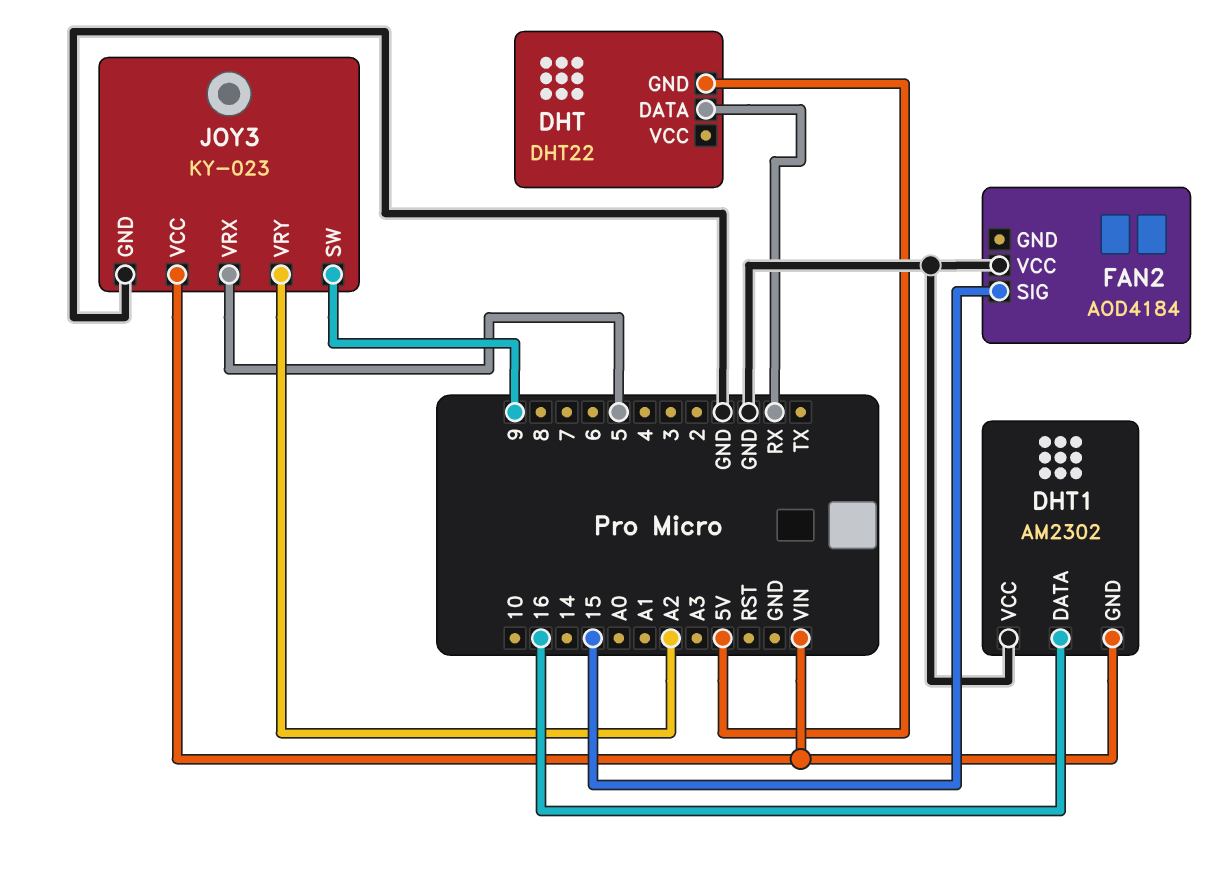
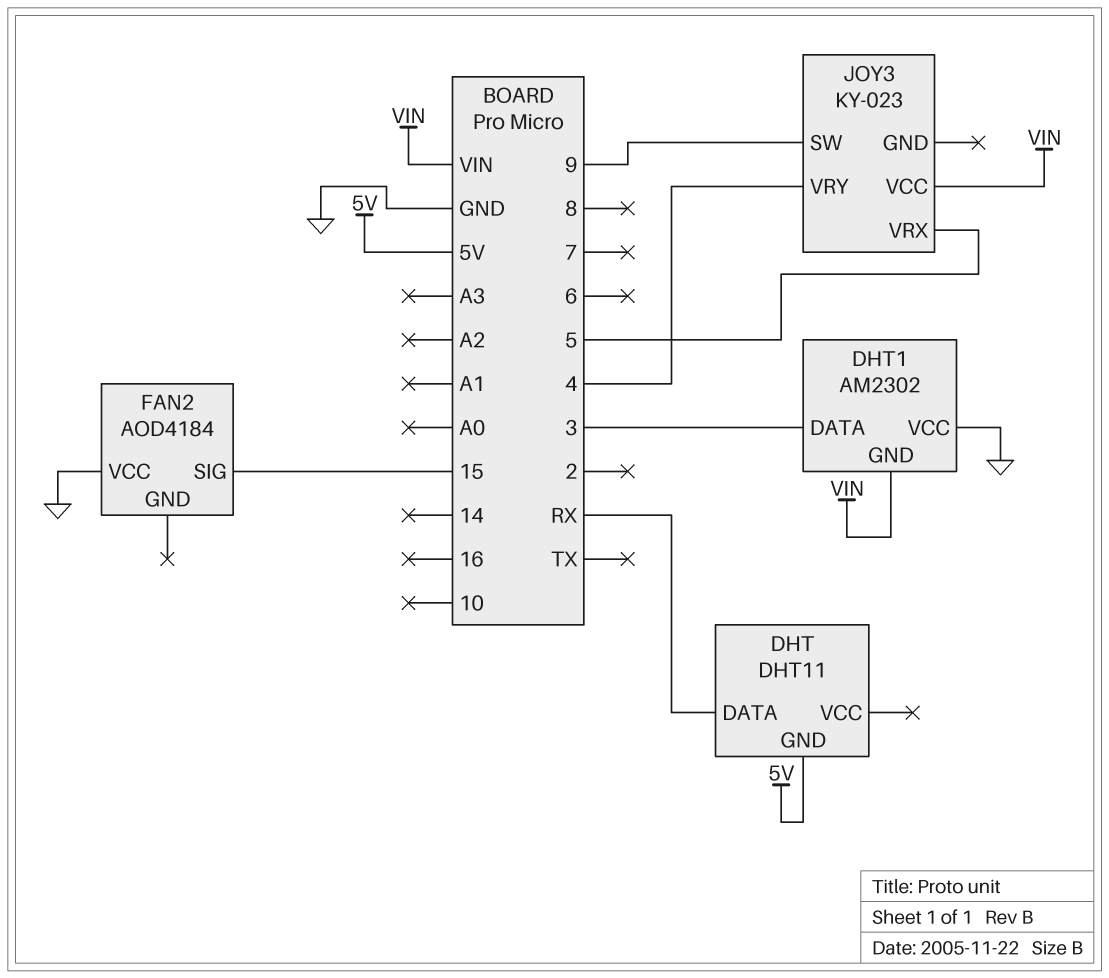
DHT: DHT22 -> DHT11
DHT1 pin DATA: 16 -> 3
JOY3 pin GND: GND -> none
JOY3 pin VRY: A2 -> 4

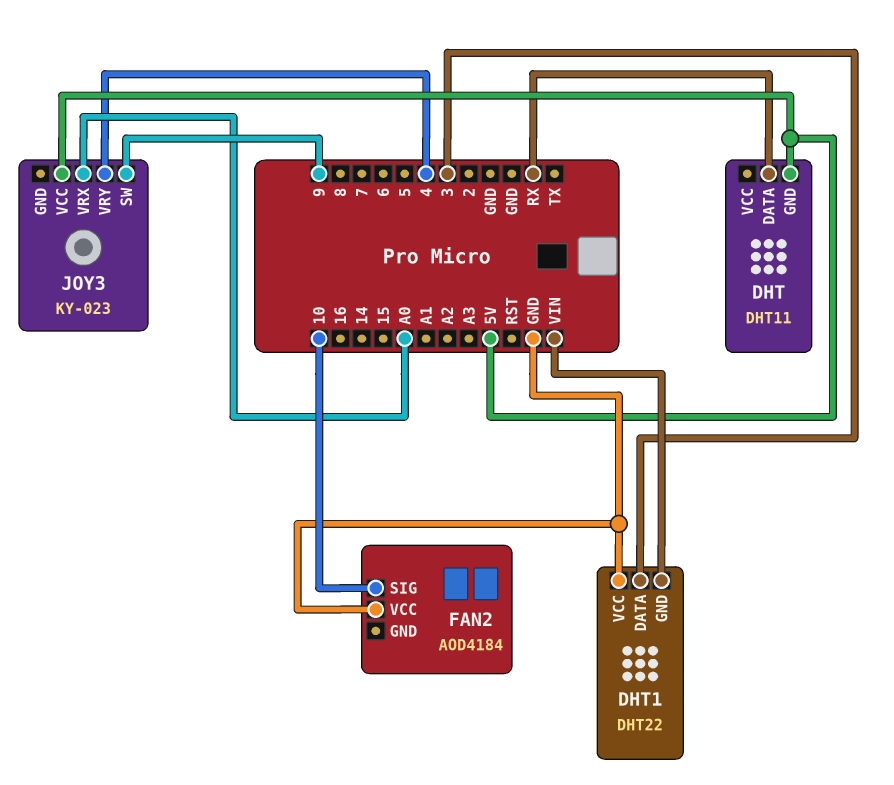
DHT1: AM2302 -> DHT22
FAN2 pin SIG: 15 -> 10
JOY3 pin VCC: VIN -> 5V
JOY3 pin VRX: 5 -> A0

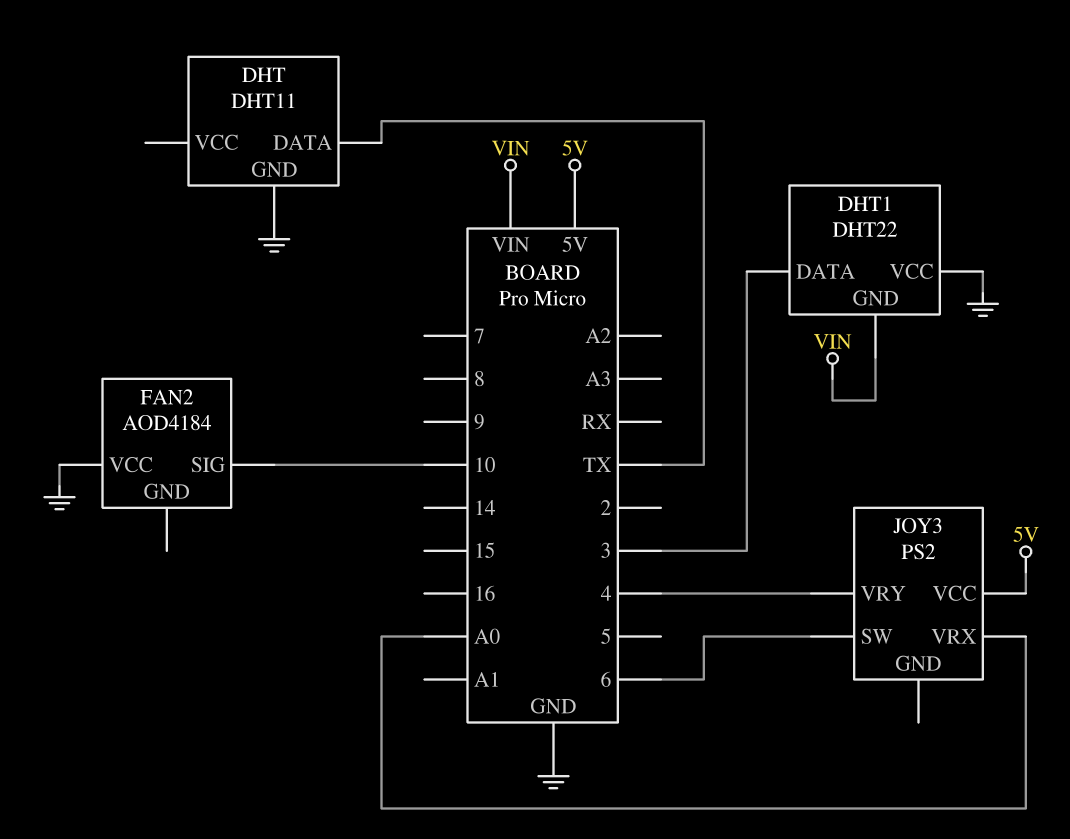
DHT pin DATA: RX -> TX
DHT pin GND: 5V -> GND
JOY3: KY-023 -> PS2
JOY3 pin SW: 9 -> 6

